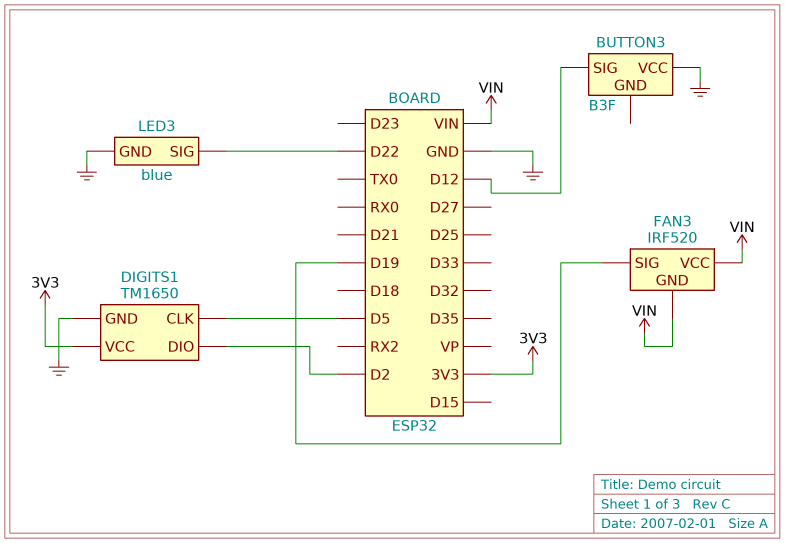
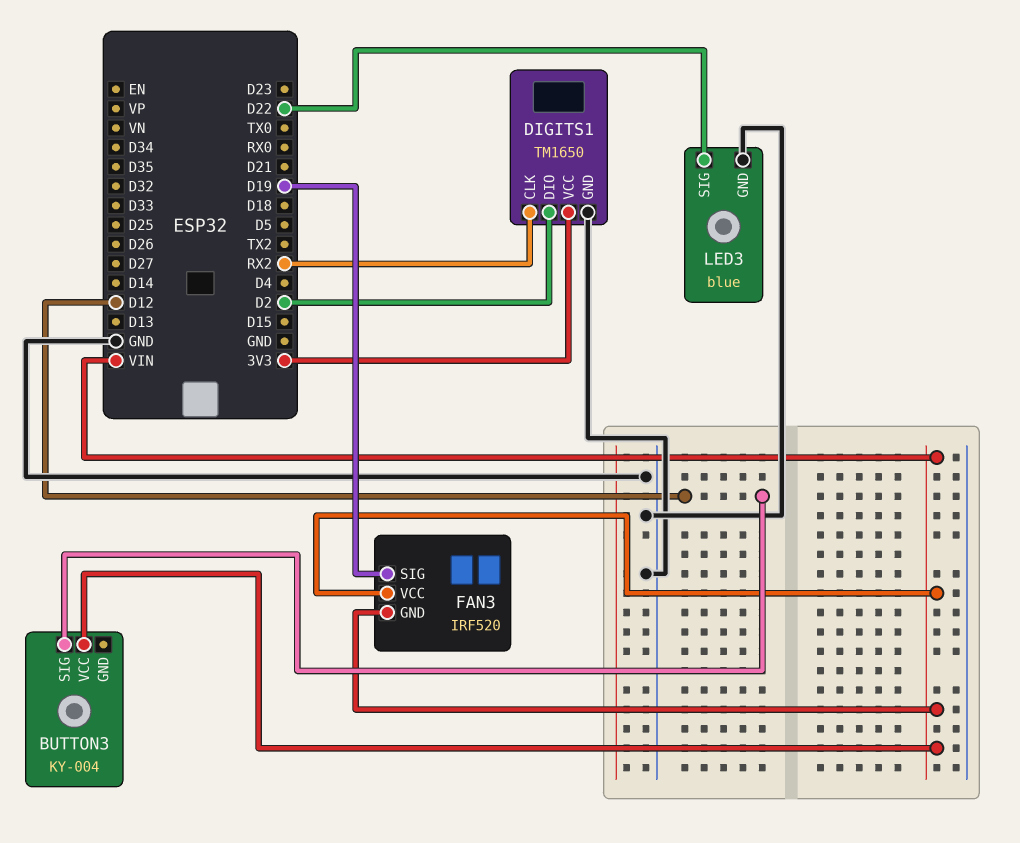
BUTTON3: B3F -> KY-004
BUTTON3 pin VCC: GND -> VIN
DIGITS1 pin CLK: D5 -> RX2

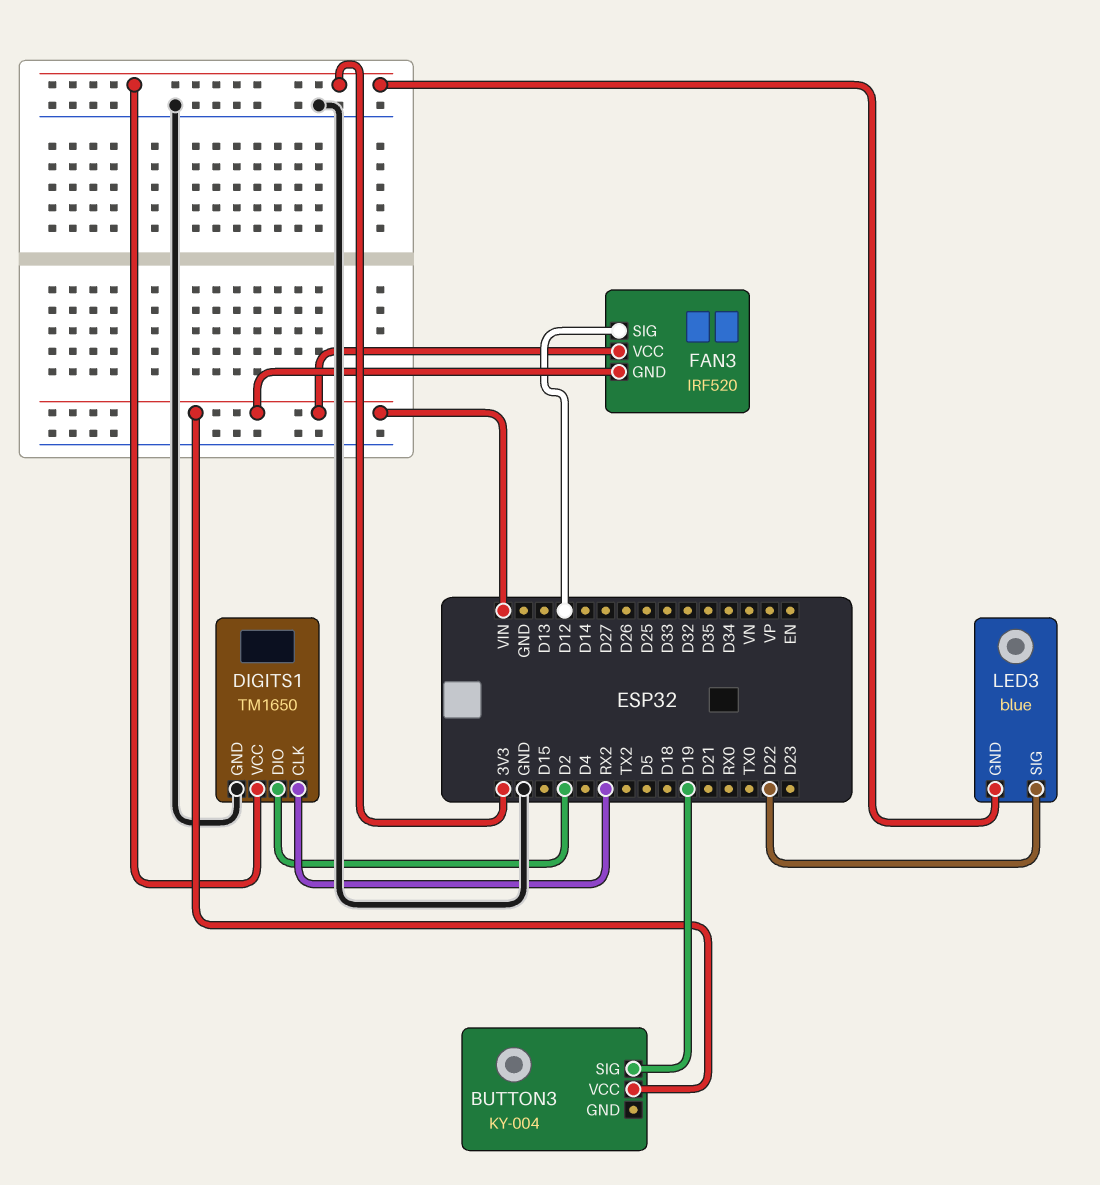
BUTTON3 pin SIG: D12 -> D19
FAN3 pin SIG: D19 -> D12
LED3 pin GND: GND -> 3V3

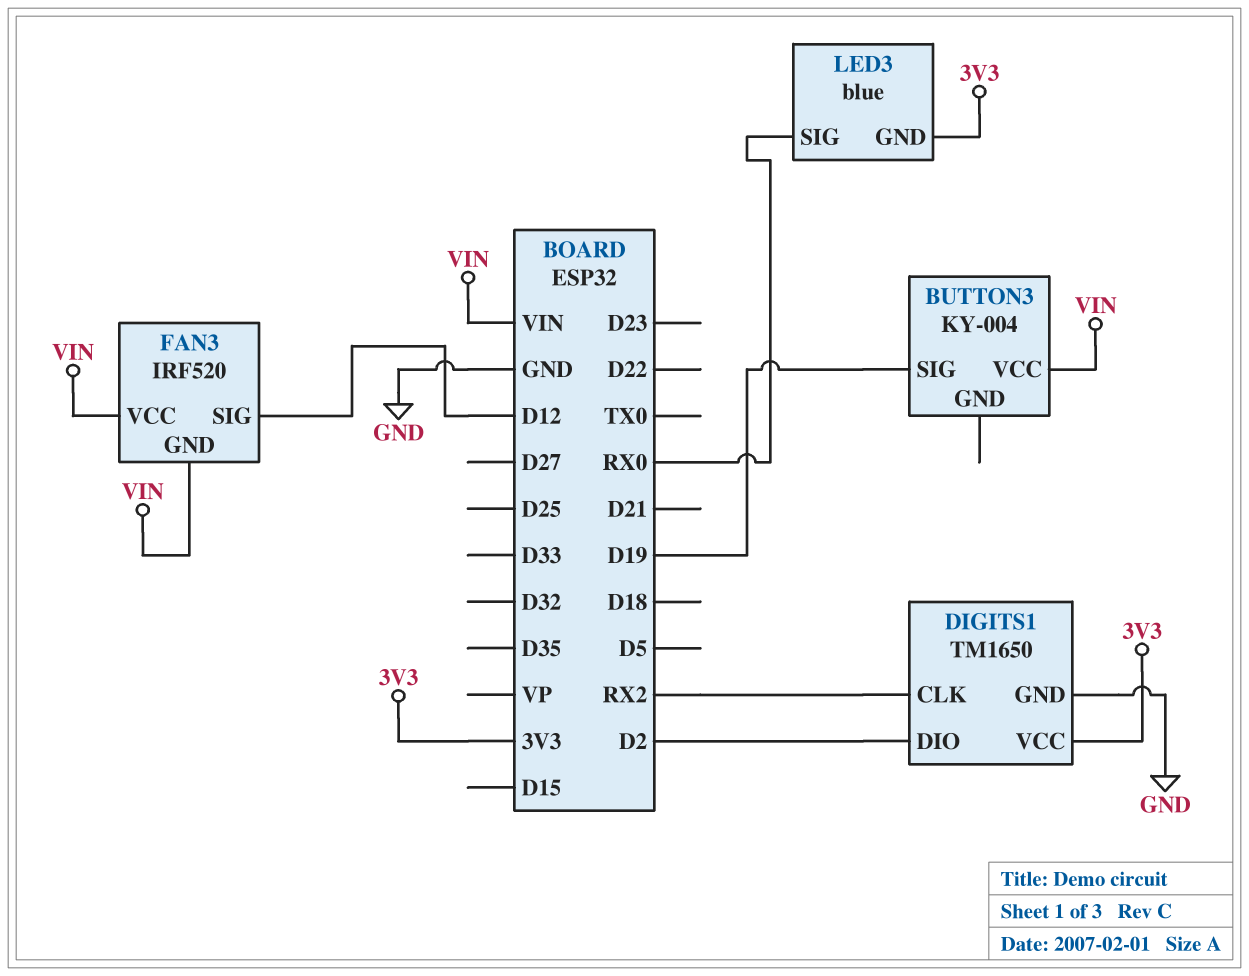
LED3 pin SIG: D22 -> RX0

